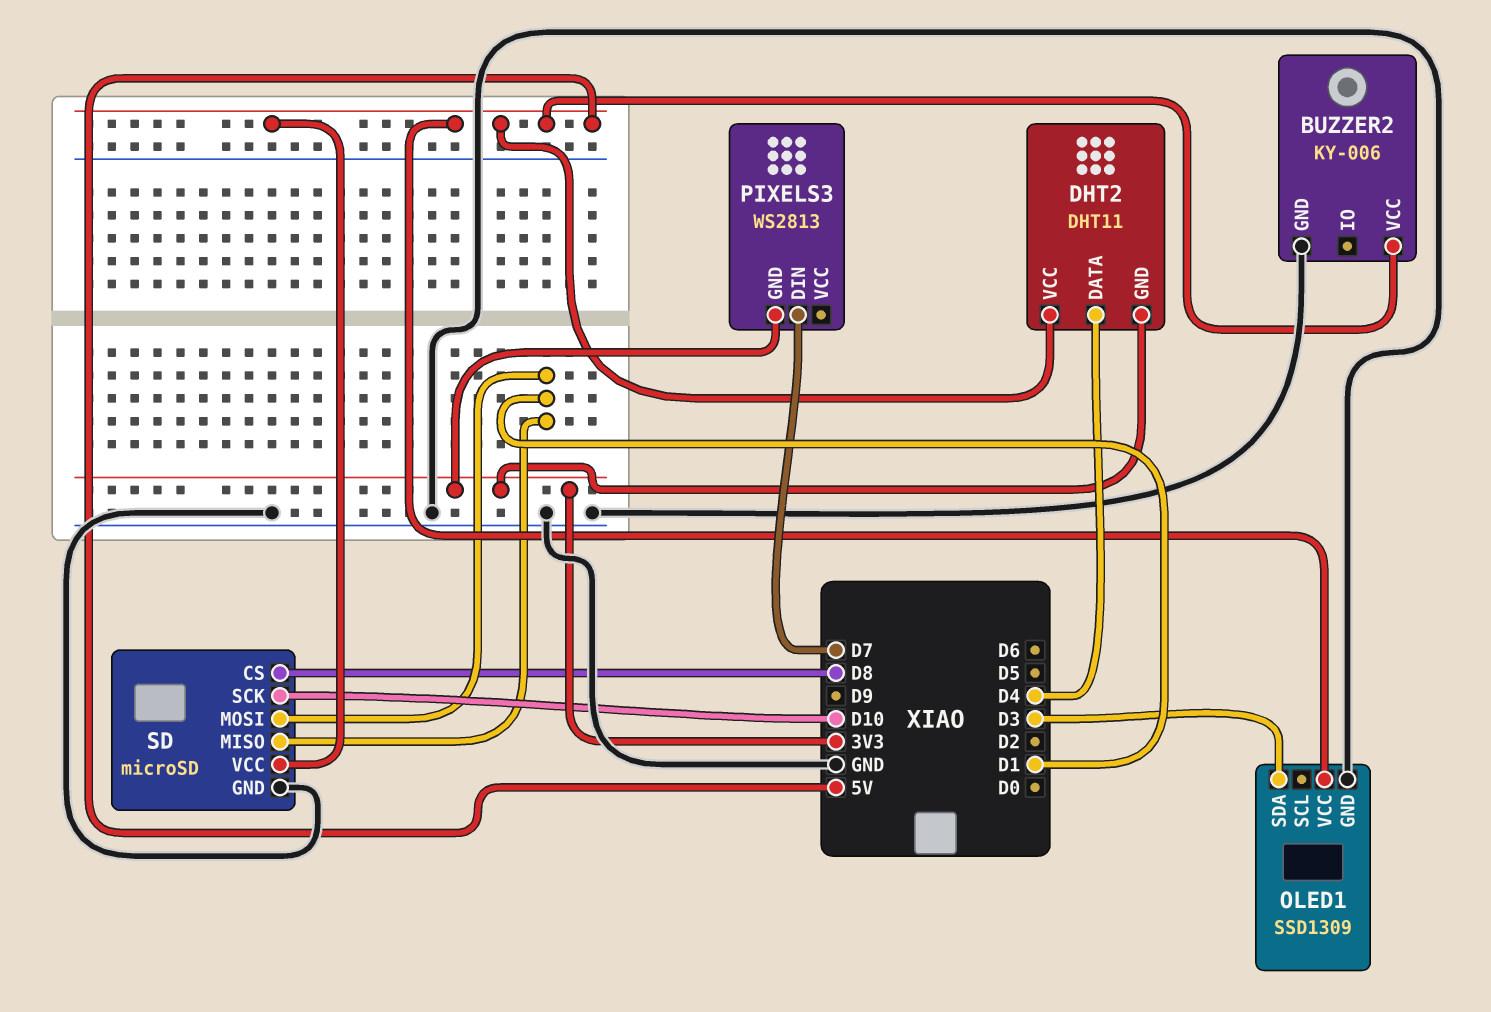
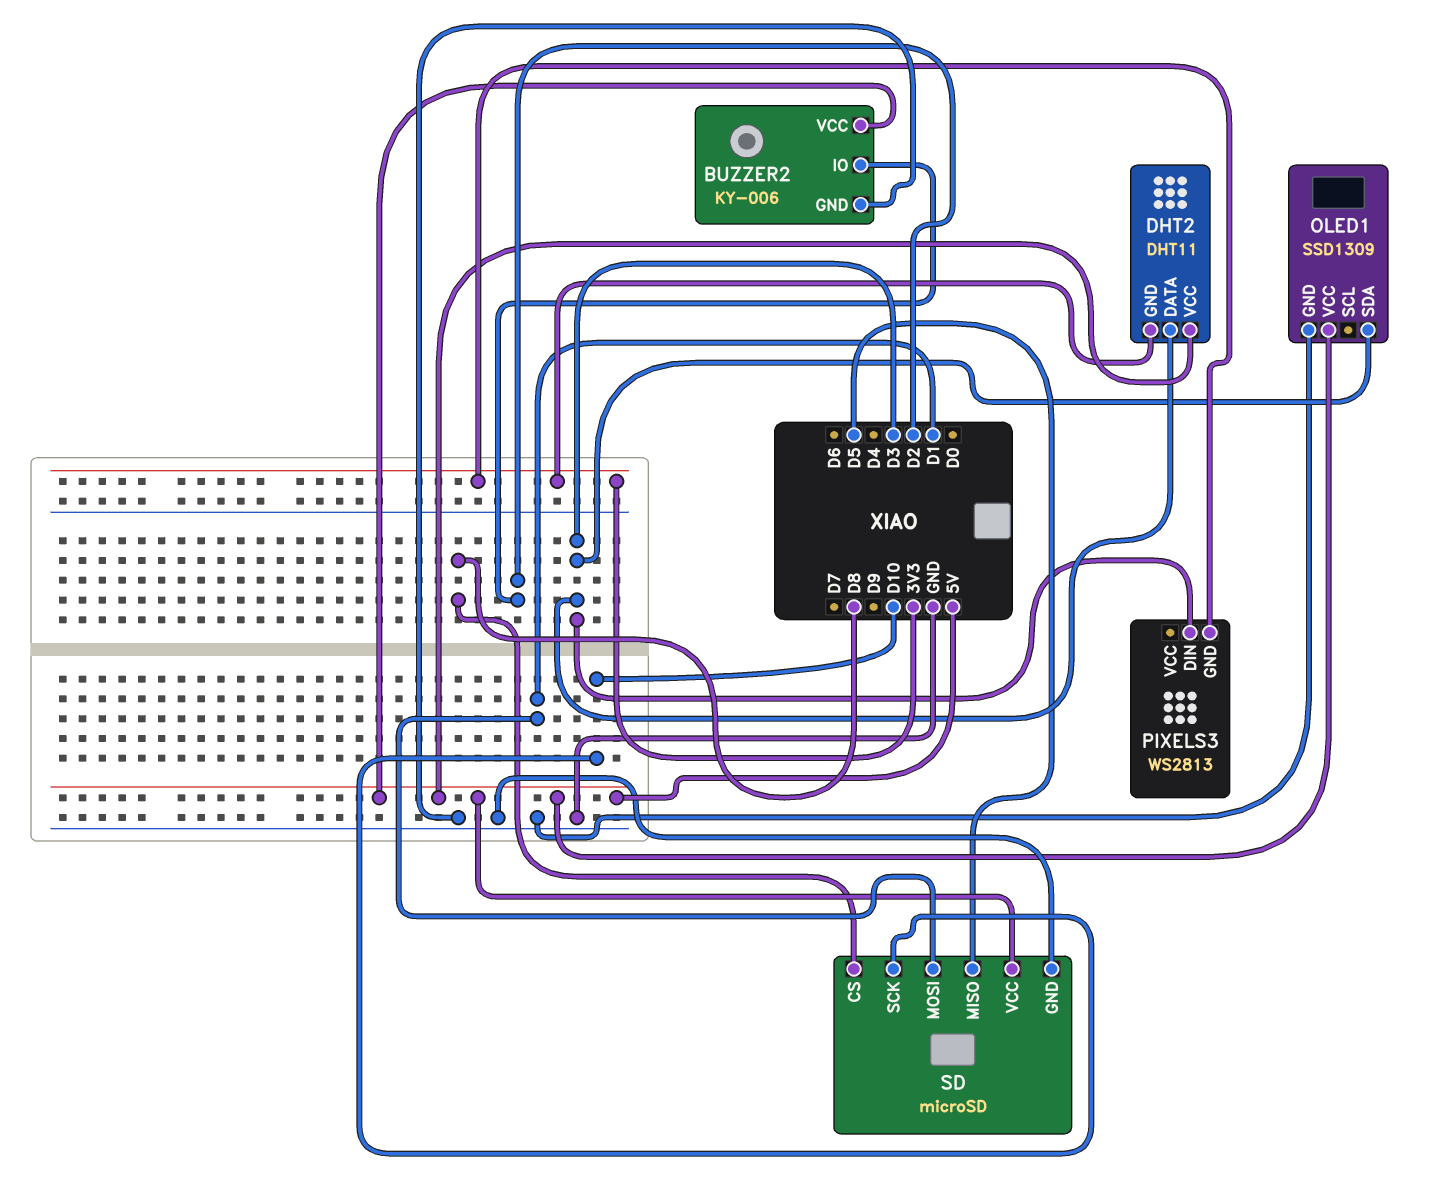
BUZZER2 pin IO: none -> D2
DHT2 pin DATA: D4 -> D3
PIXELS3 pin DIN: D7 -> D3
SD pin MISO: D1 -> D5

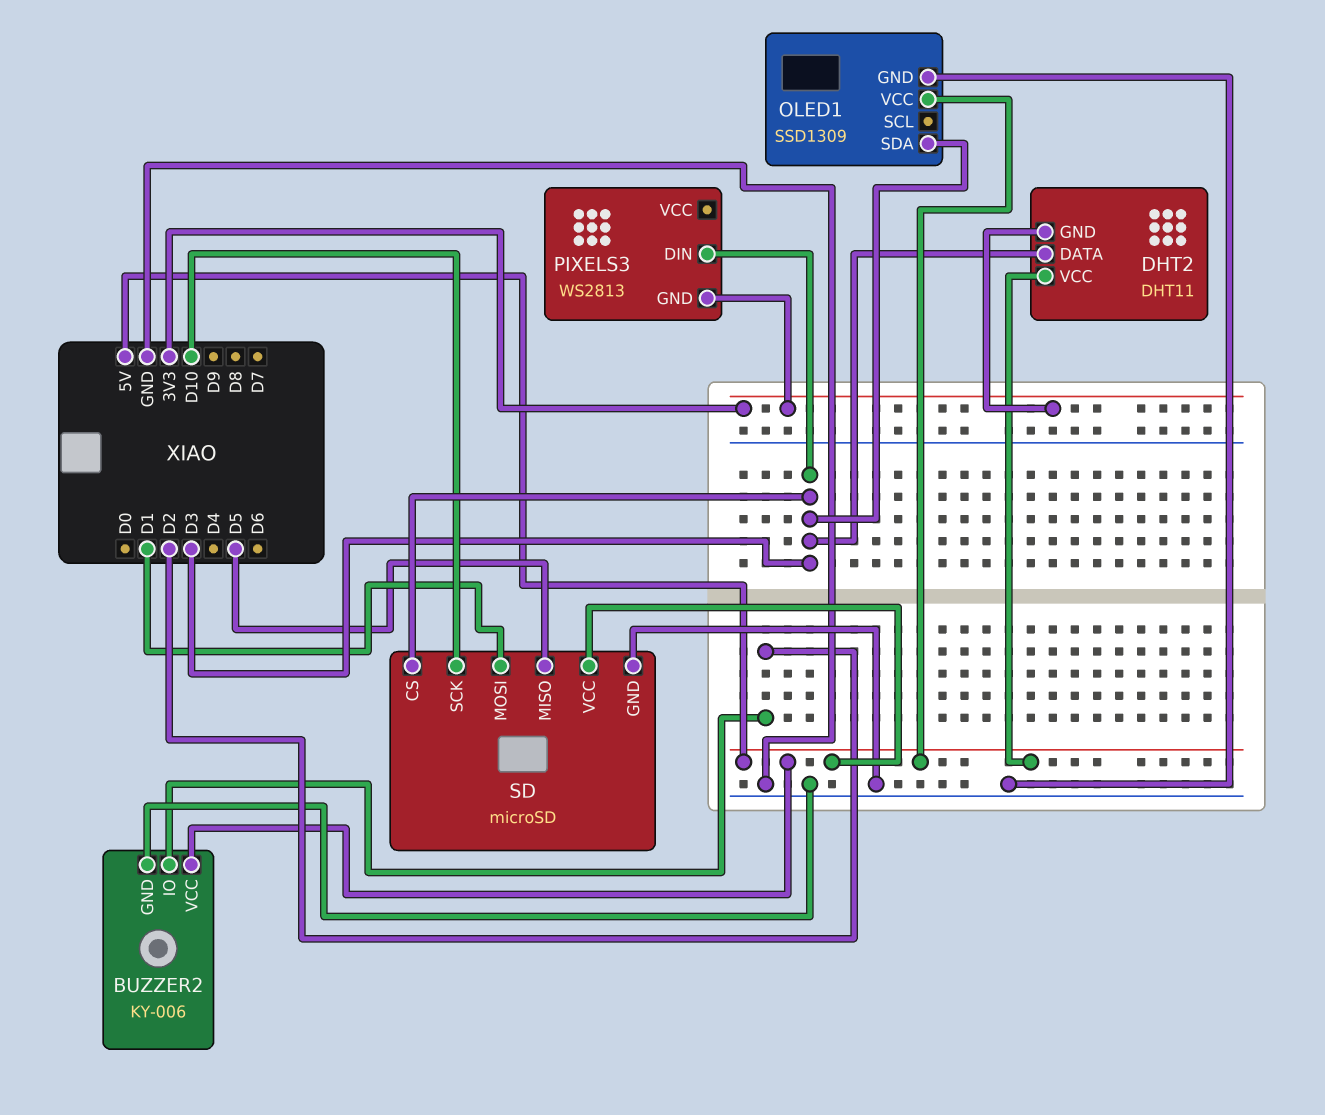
SD pin CS: D8 -> D3

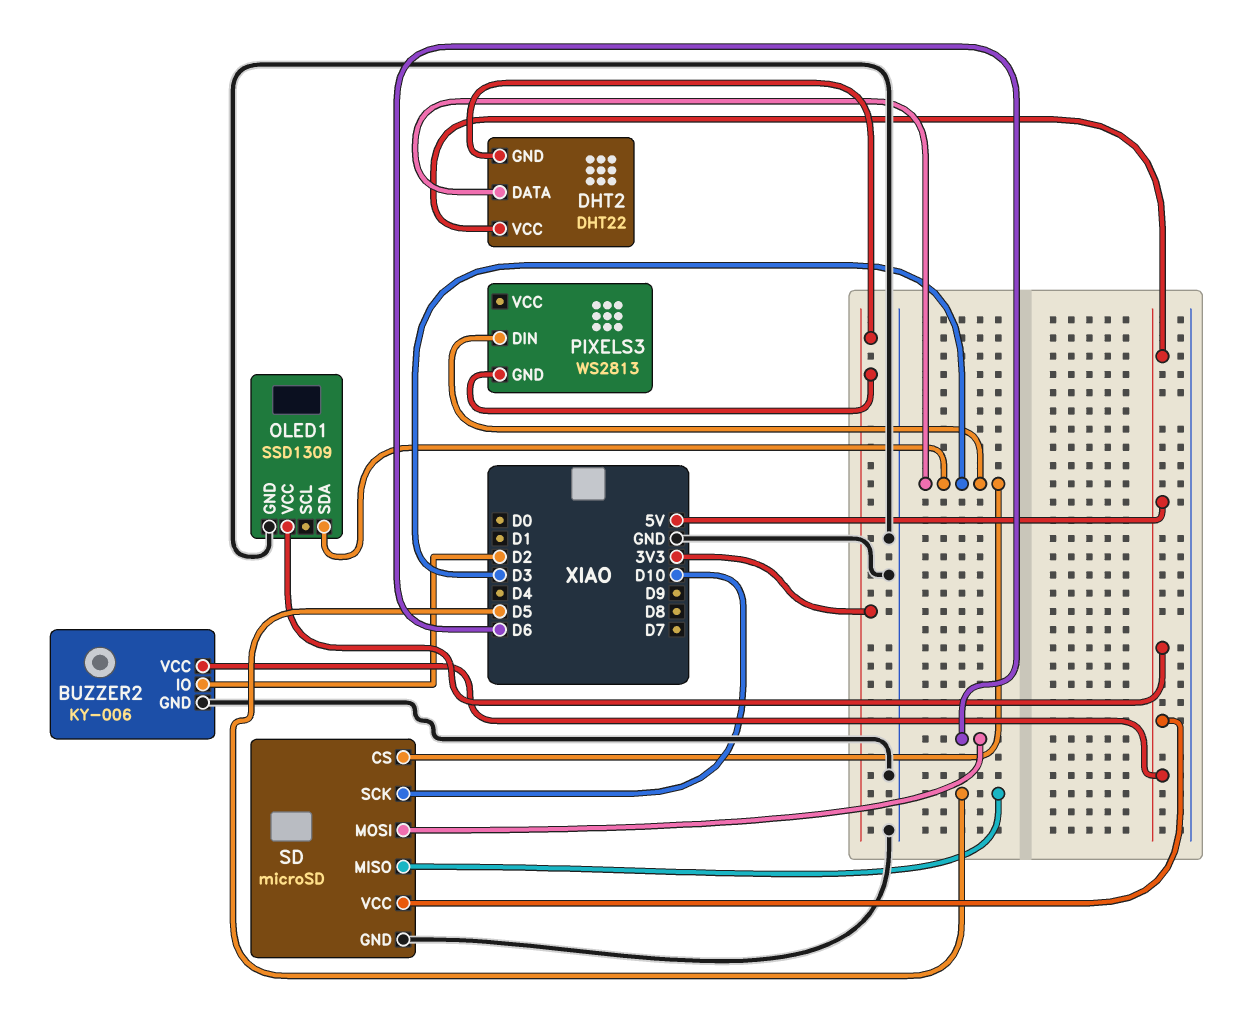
DHT2: DHT11 -> DHT22
SD pin MOSI: D1 -> D6

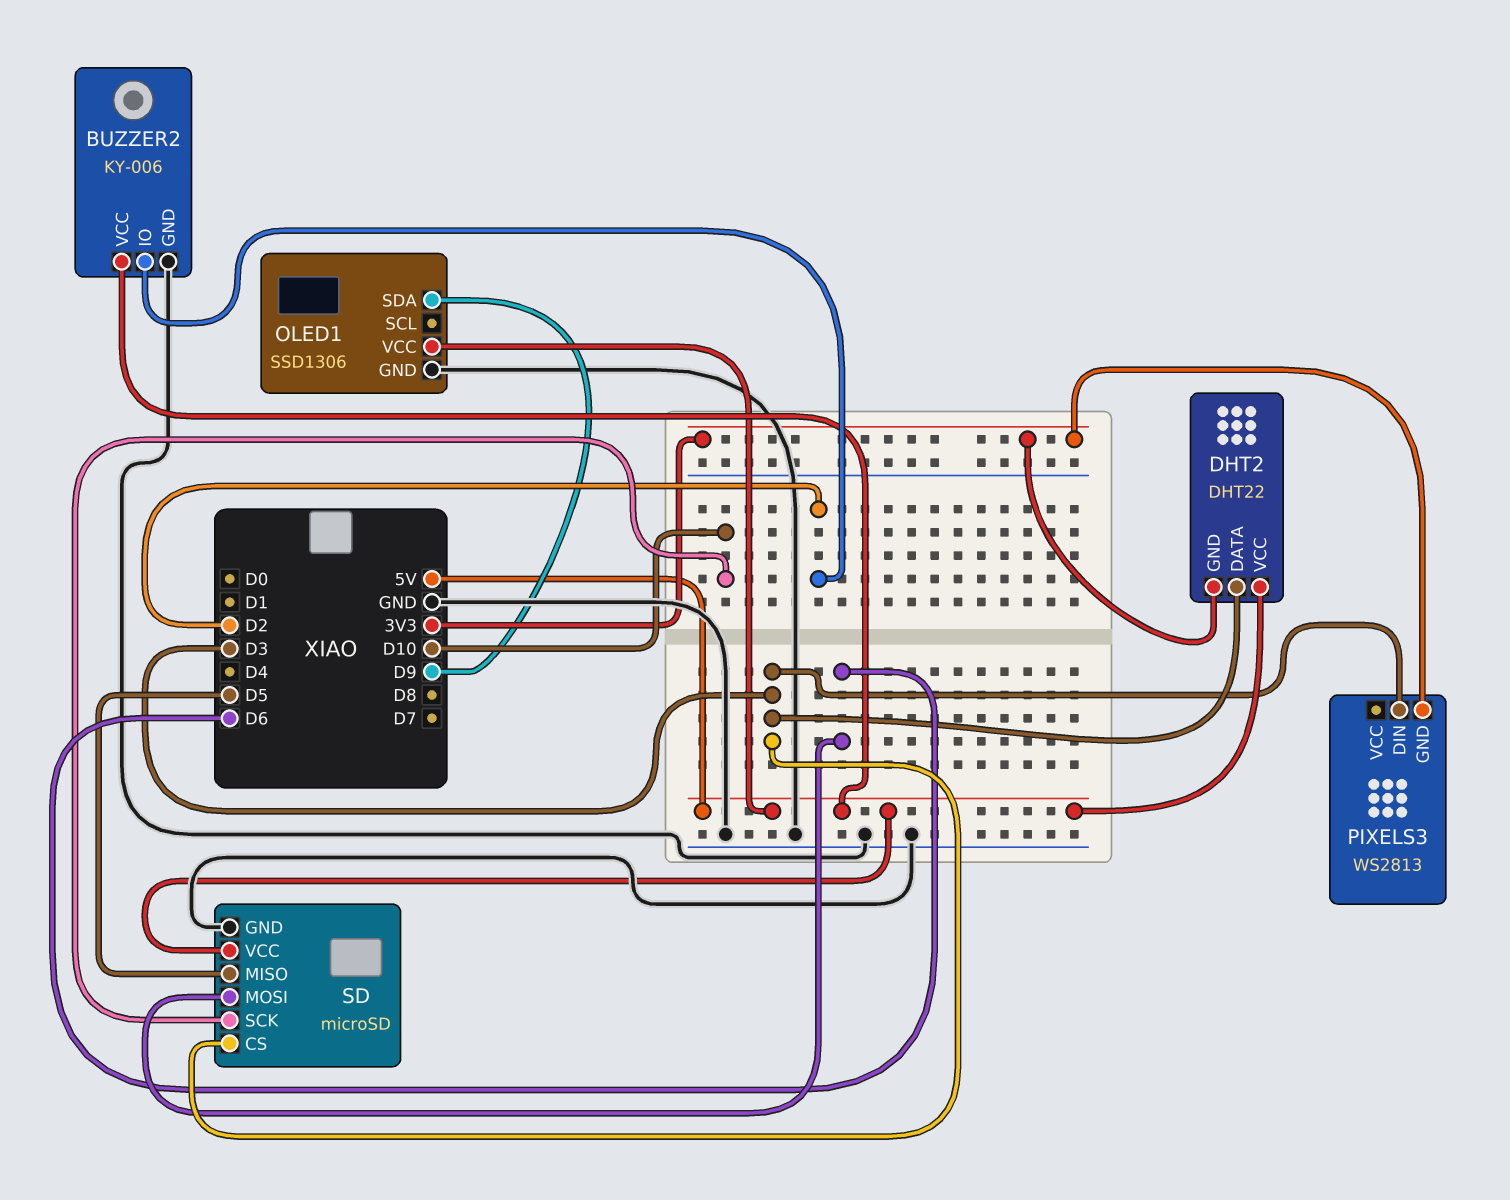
OLED1: SSD1309 -> SSD1306
OLED1 pin SDA: D3 -> D9

